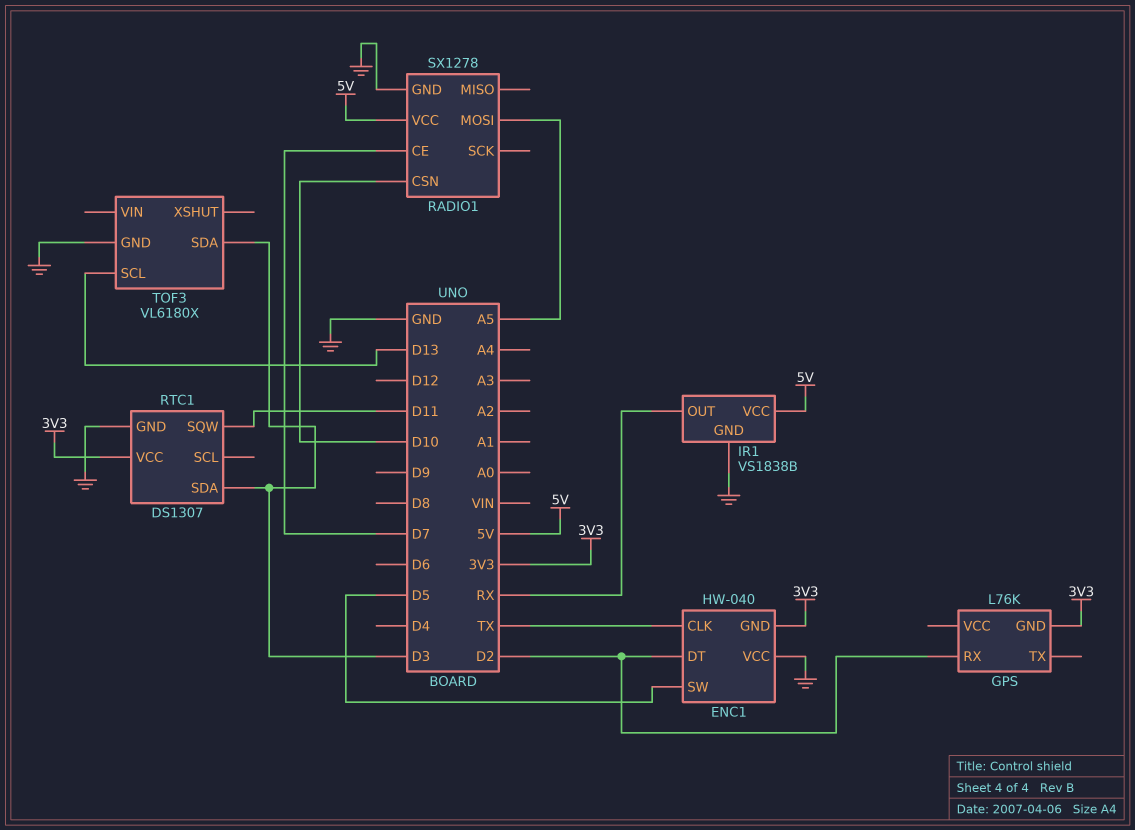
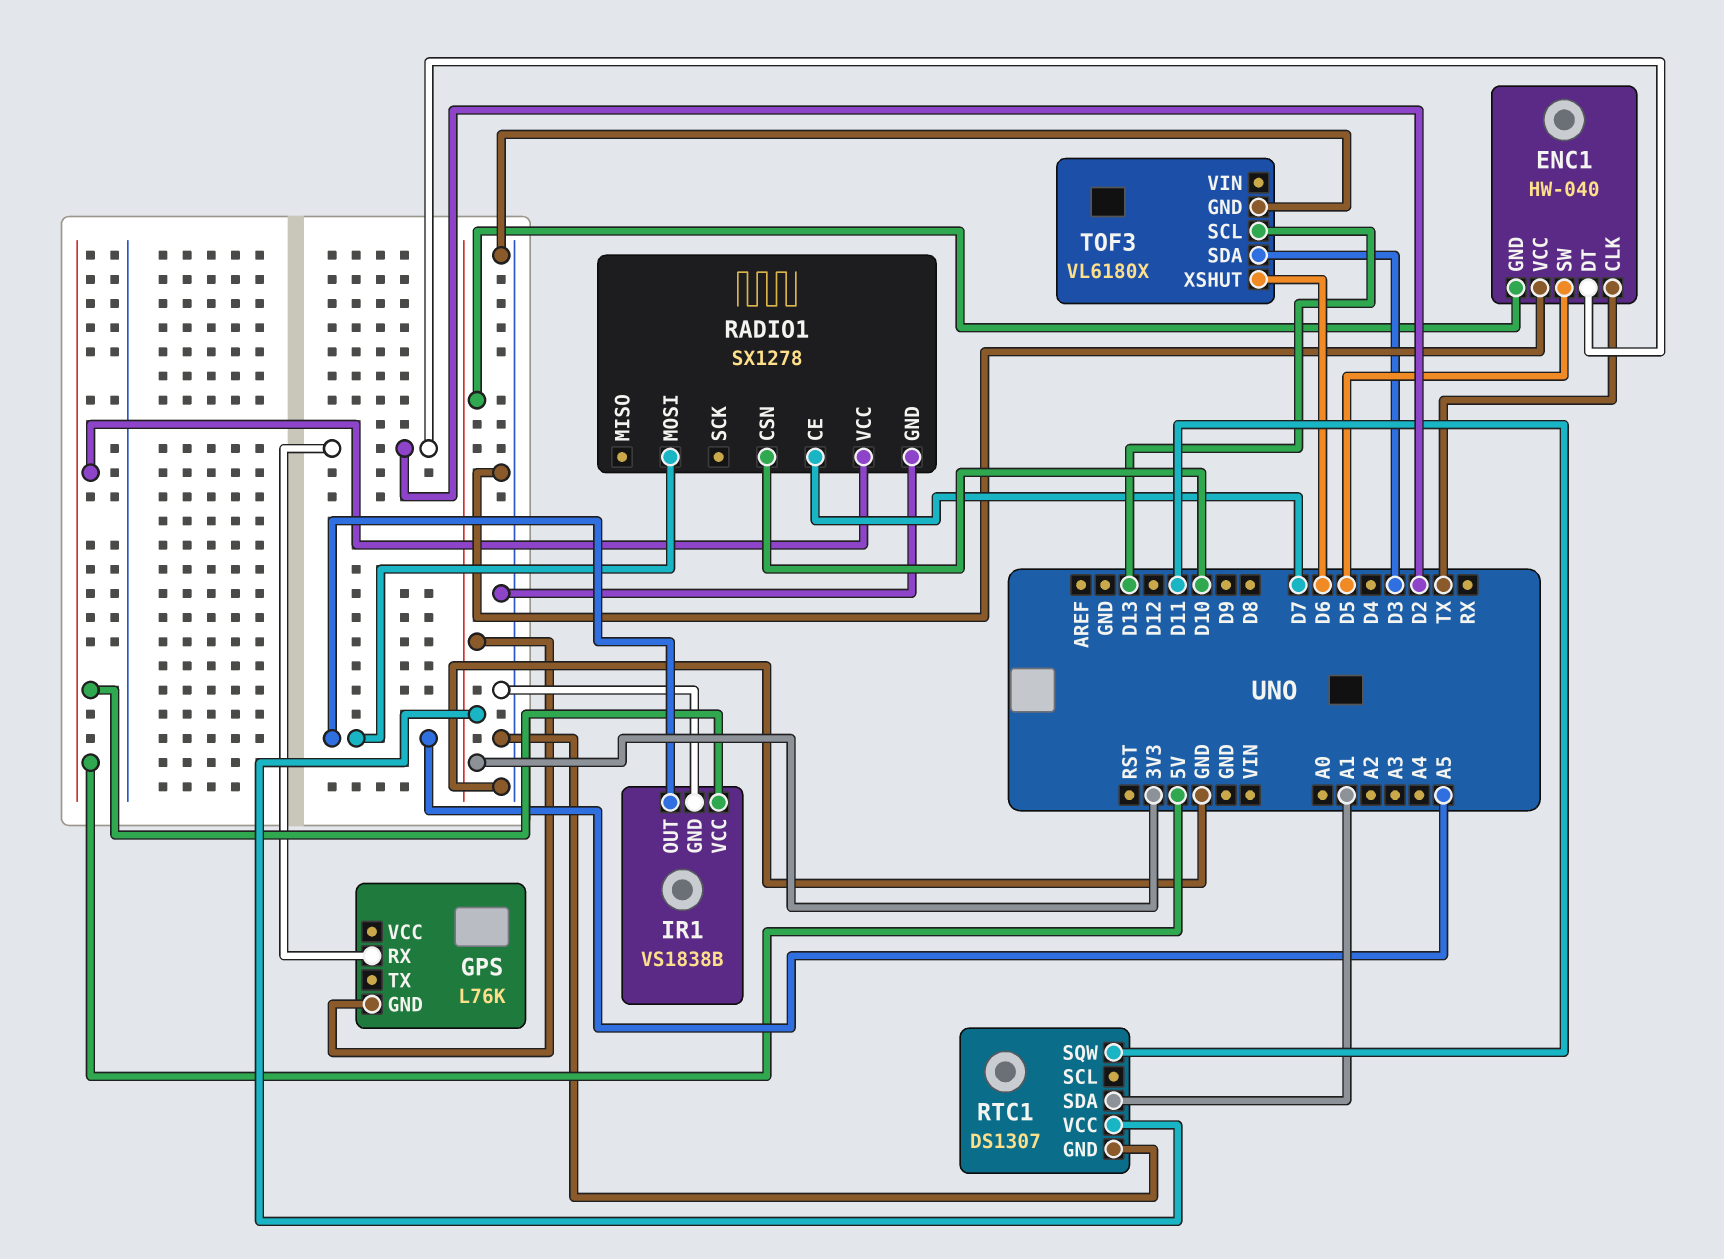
IR1 pin OUT: RX -> A5
RTC1 pin SDA: D3 -> A1
TOF3 pin XSHUT: none -> D6

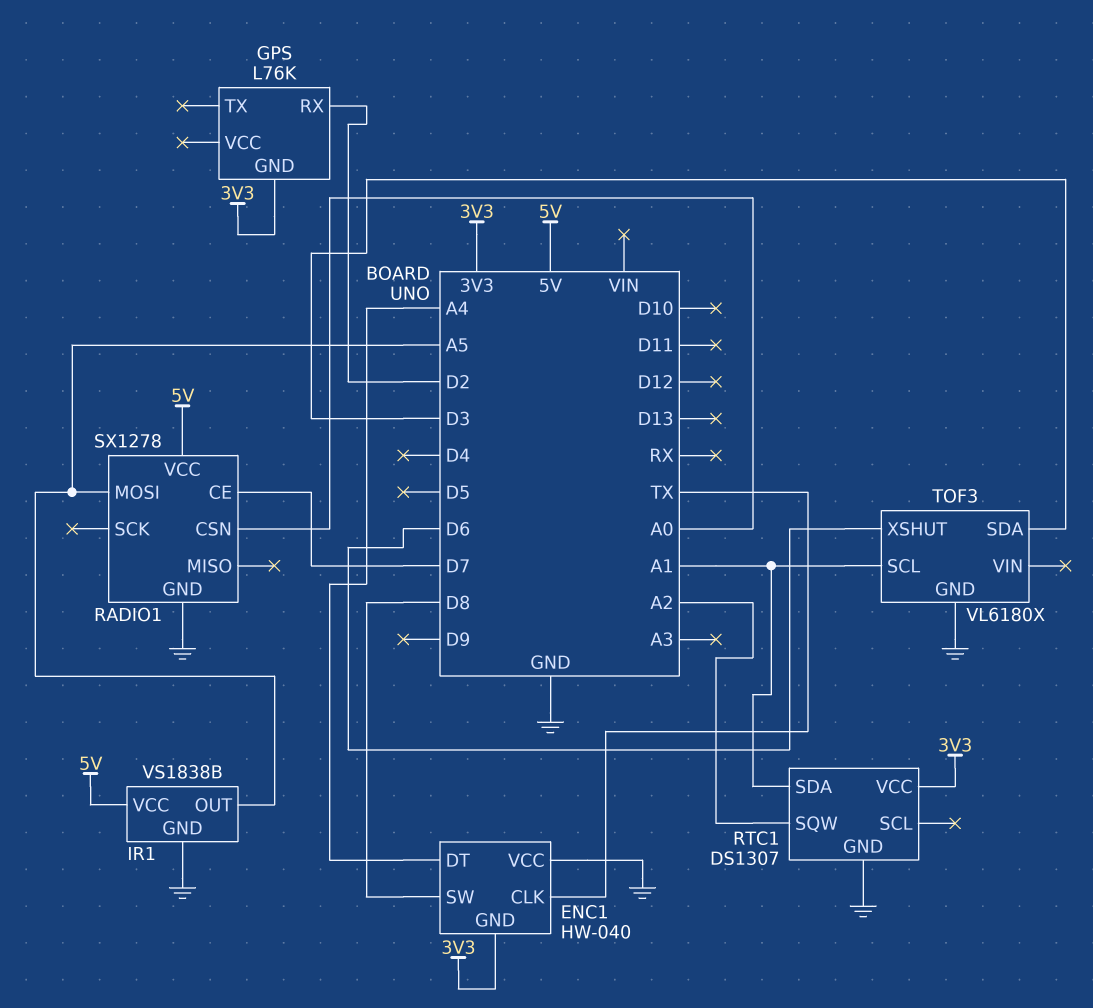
ENC1 pin DT: D2 -> A4
ENC1 pin SW: D5 -> D8
RADIO1 pin CSN: D10 -> A0
RTC1 pin SQW: D11 -> A2
TOF3 pin SCL: D13 -> A1

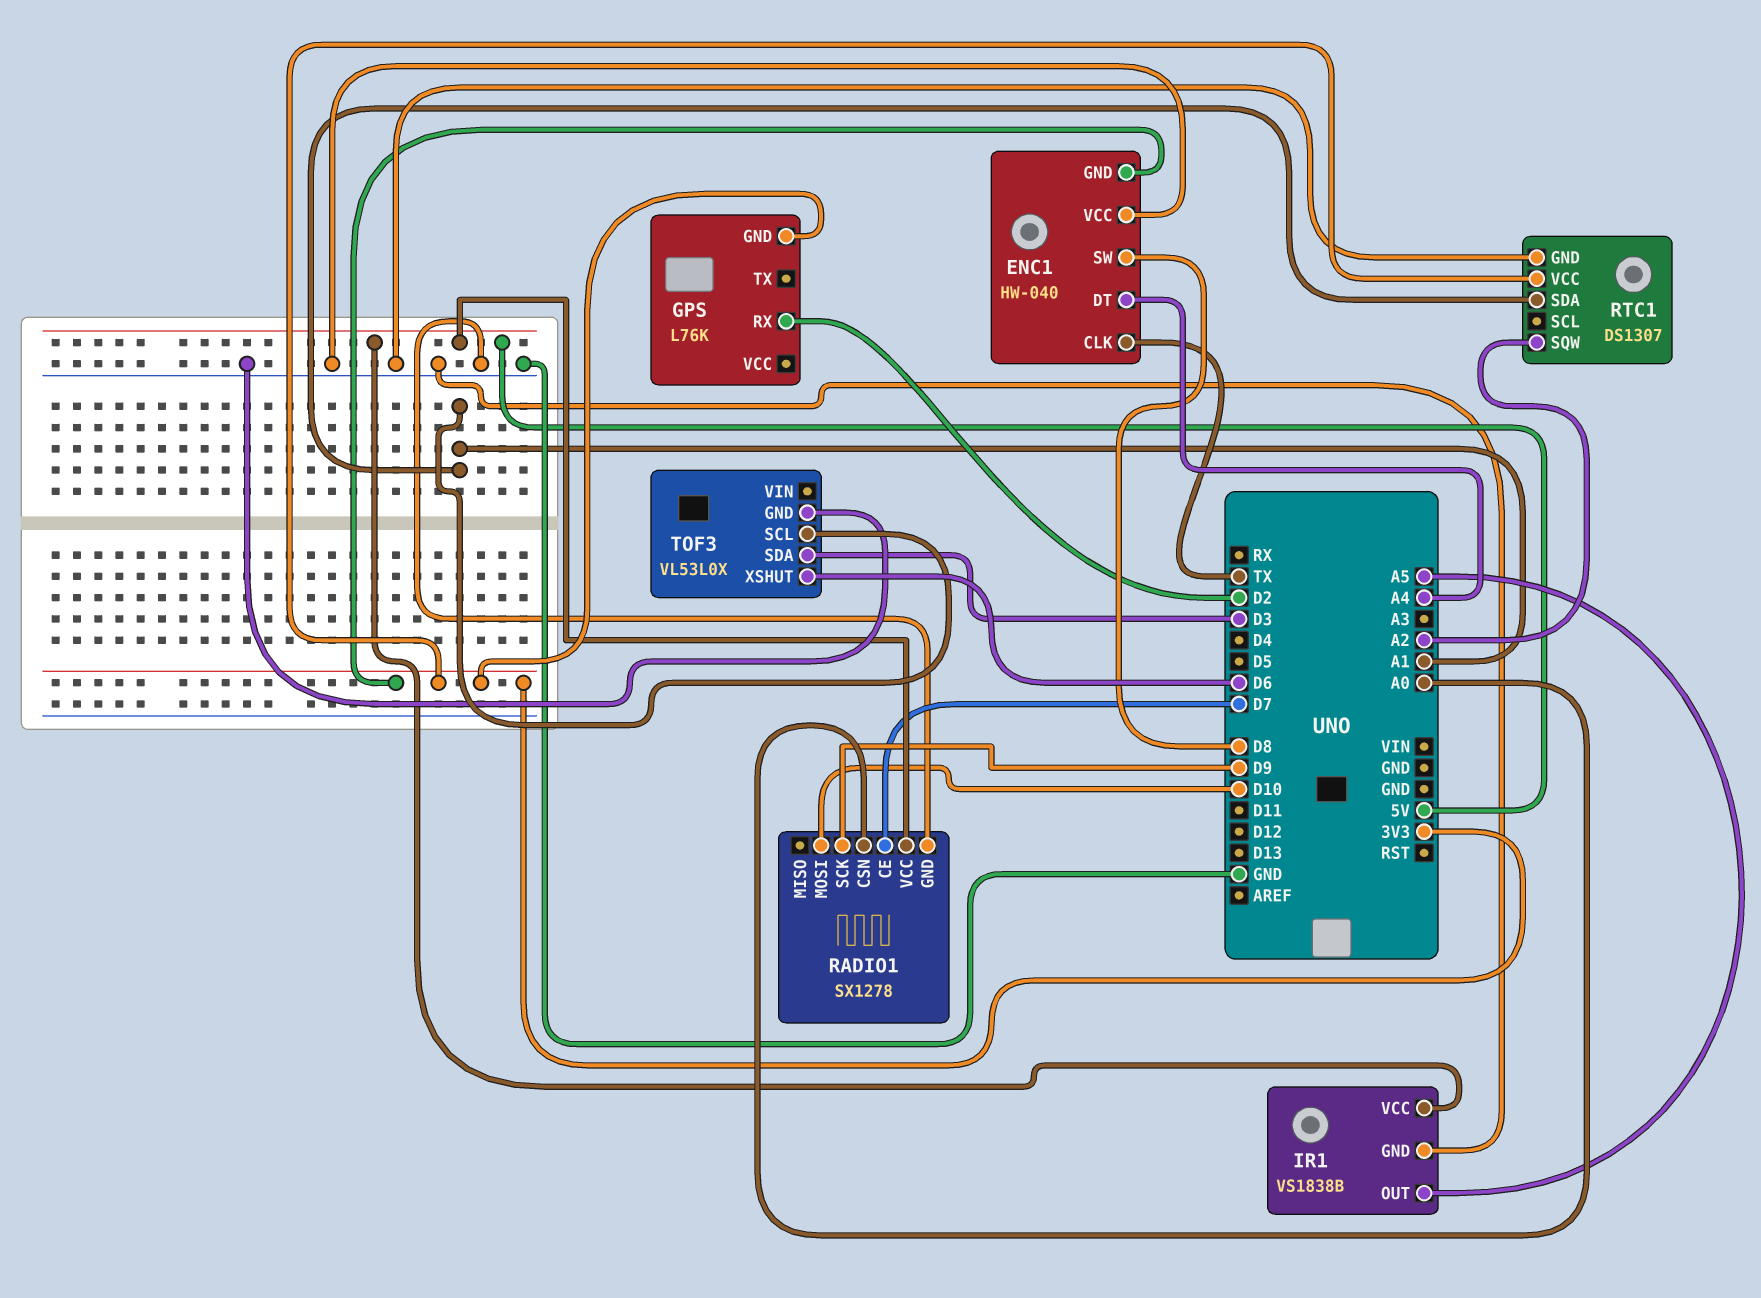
RADIO1 pin MOSI: A5 -> D10
RADIO1 pin SCK: none -> D9
TOF3: VL6180X -> VL53L0X

